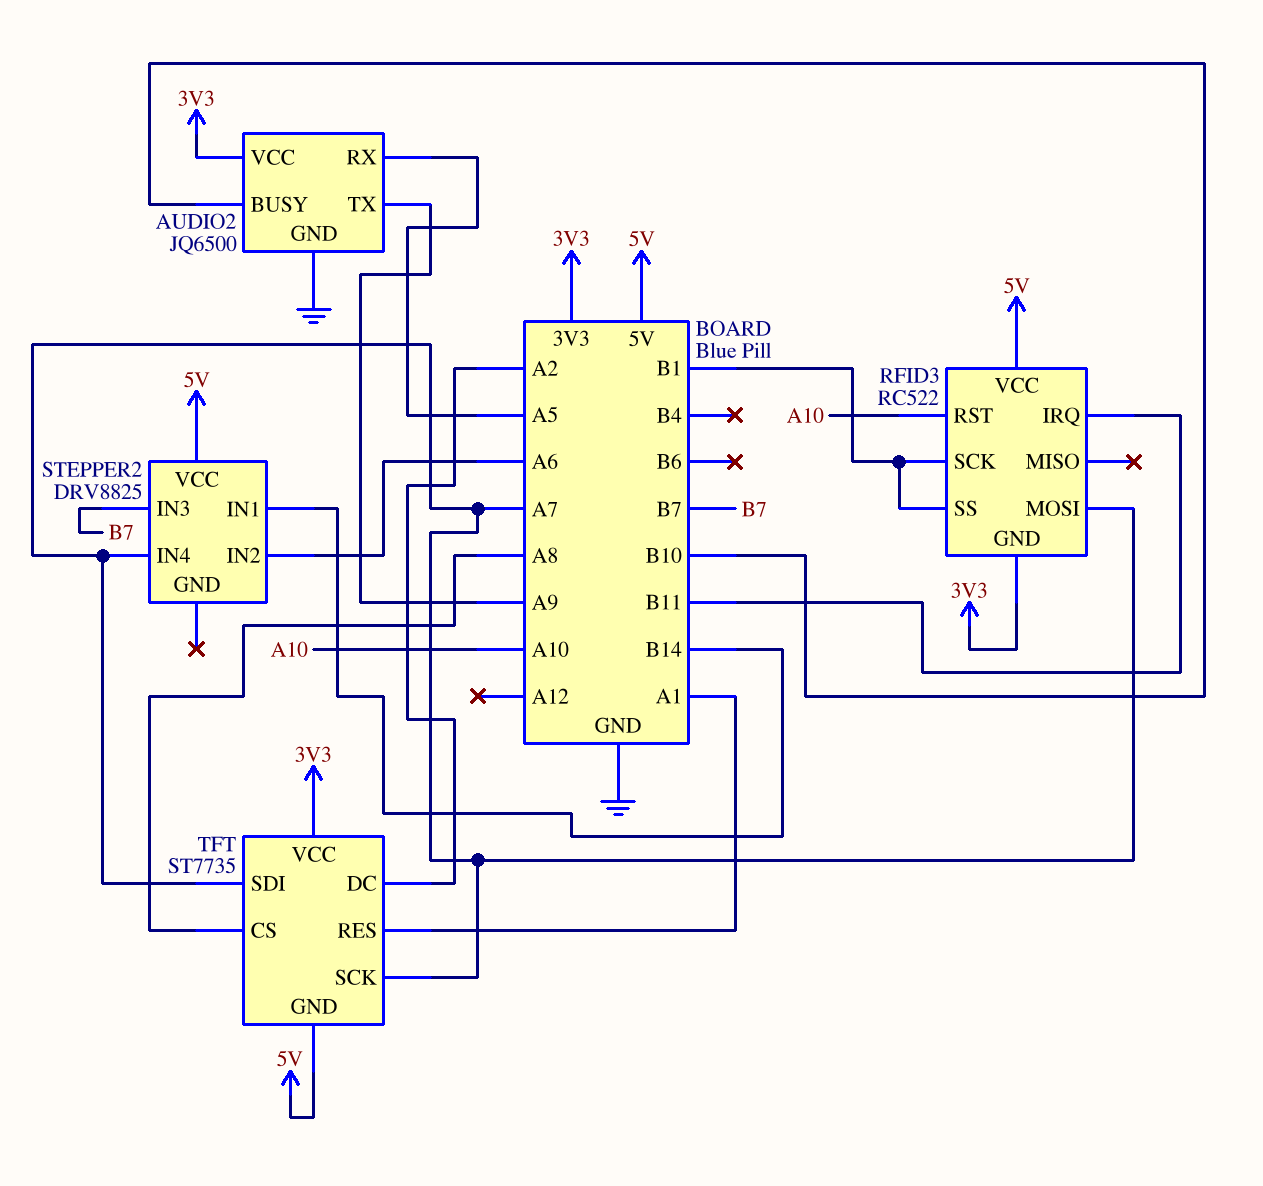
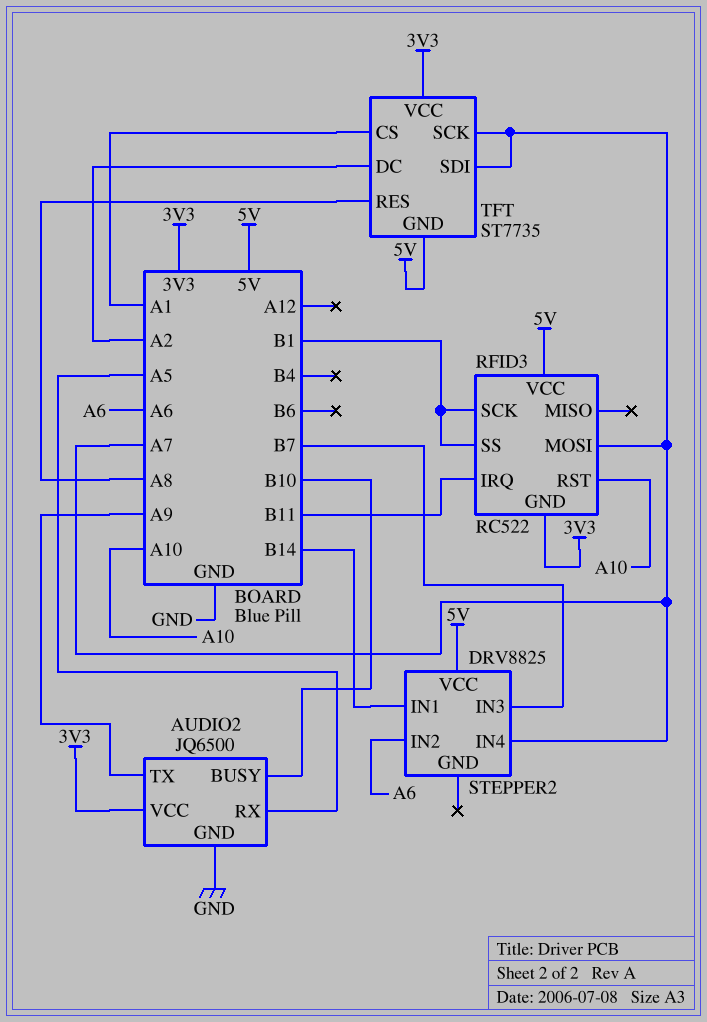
TFT pin CS: A8 -> A1
TFT pin RES: A1 -> A8

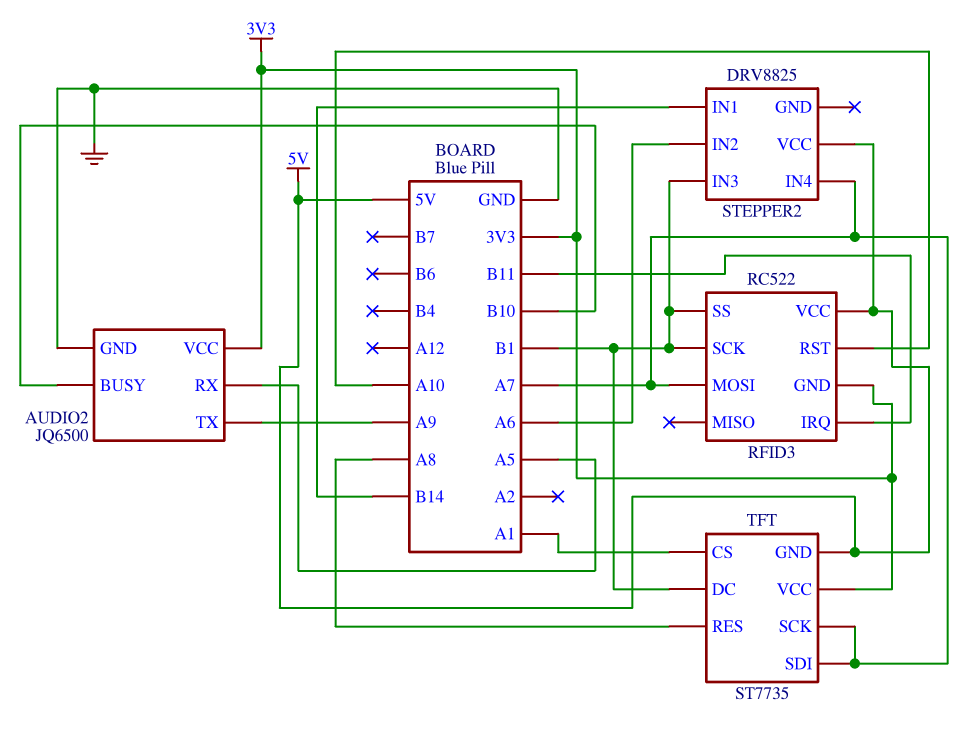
STEPPER2 pin IN3: B7 -> B1
TFT pin DC: A2 -> B1

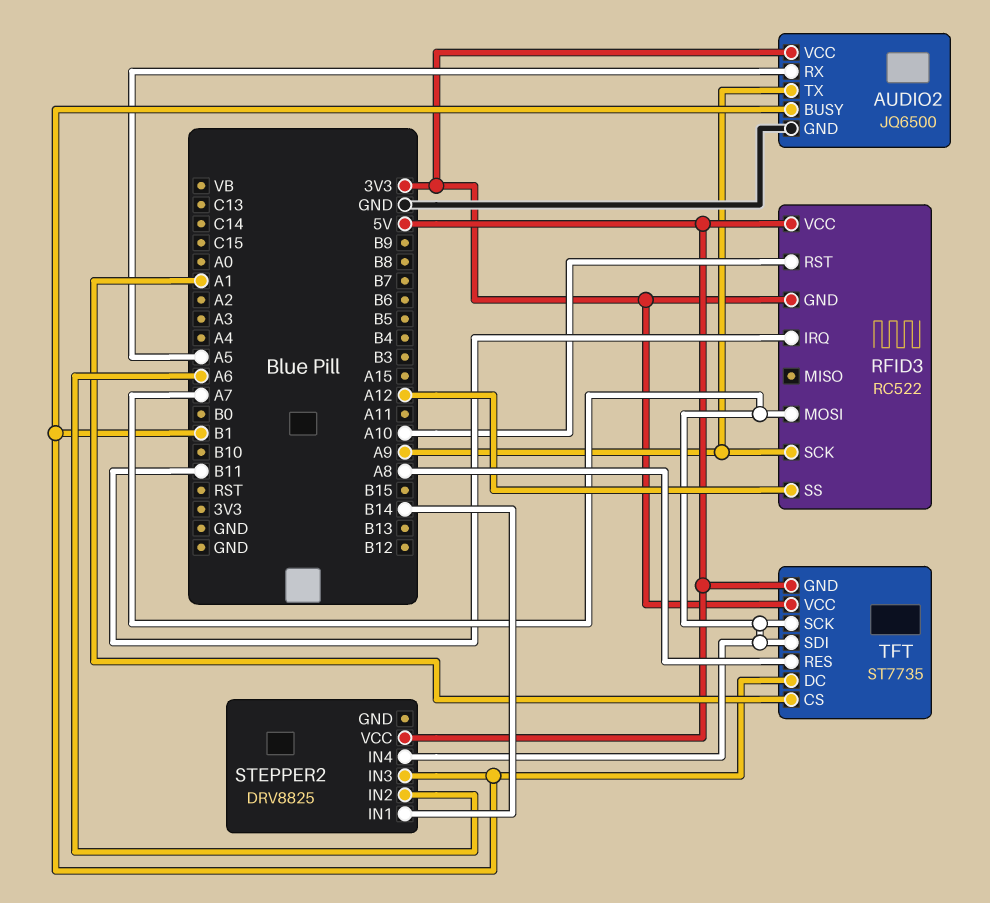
AUDIO2 pin BUSY: B10 -> B1
RFID3 pin SCK: B1 -> A9
RFID3 pin SS: B1 -> A12

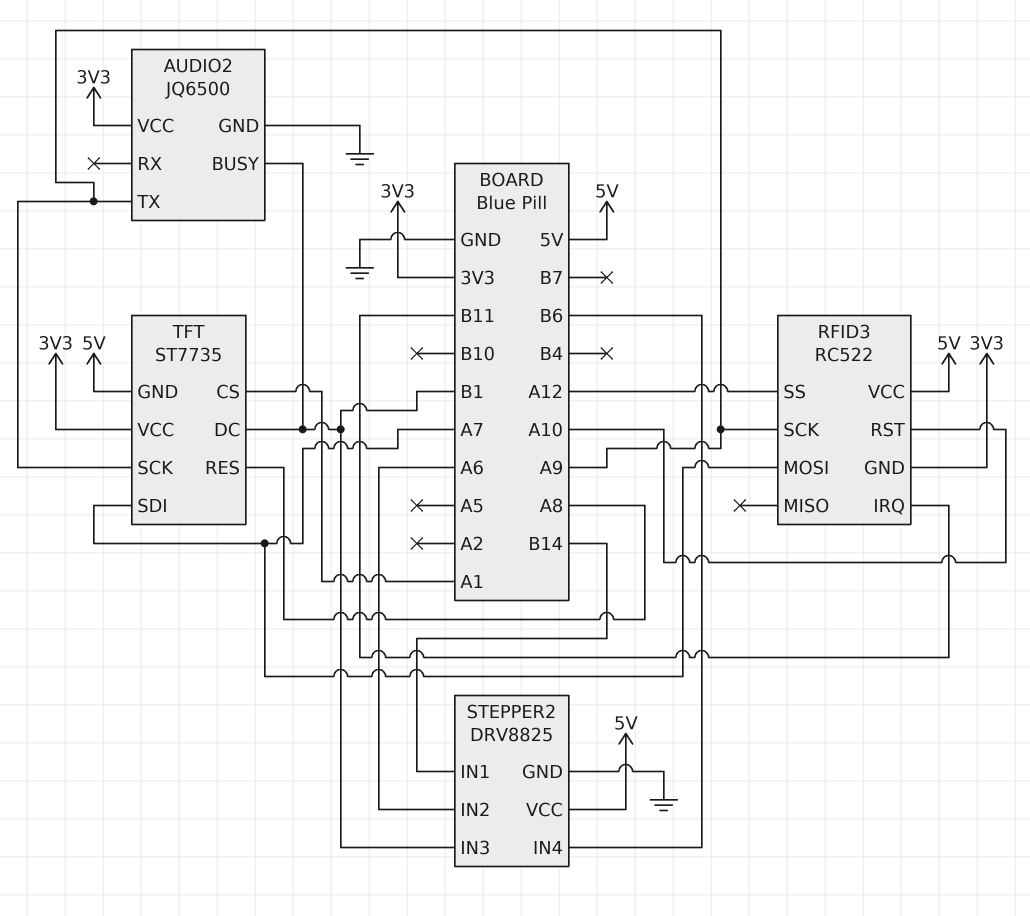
AUDIO2 pin RX: A5 -> none
STEPPER2 pin GND: none -> GND
STEPPER2 pin IN4: A7 -> B6
TFT pin SCK: A7 -> A9

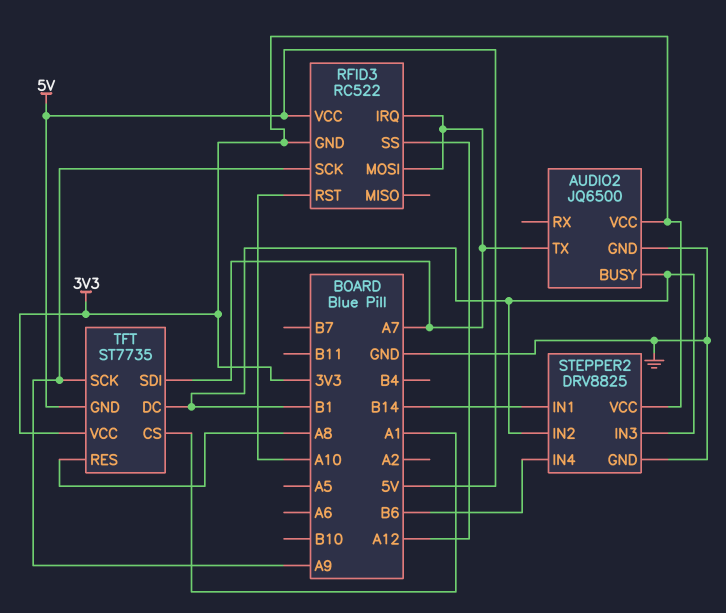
AUDIO2 pin TX: A9 -> A7
RFID3 pin IRQ: B11 -> A7
STEPPER2 pin IN2: A6 -> B1
STEPPER2 pin VCC: 5V -> 3V3

